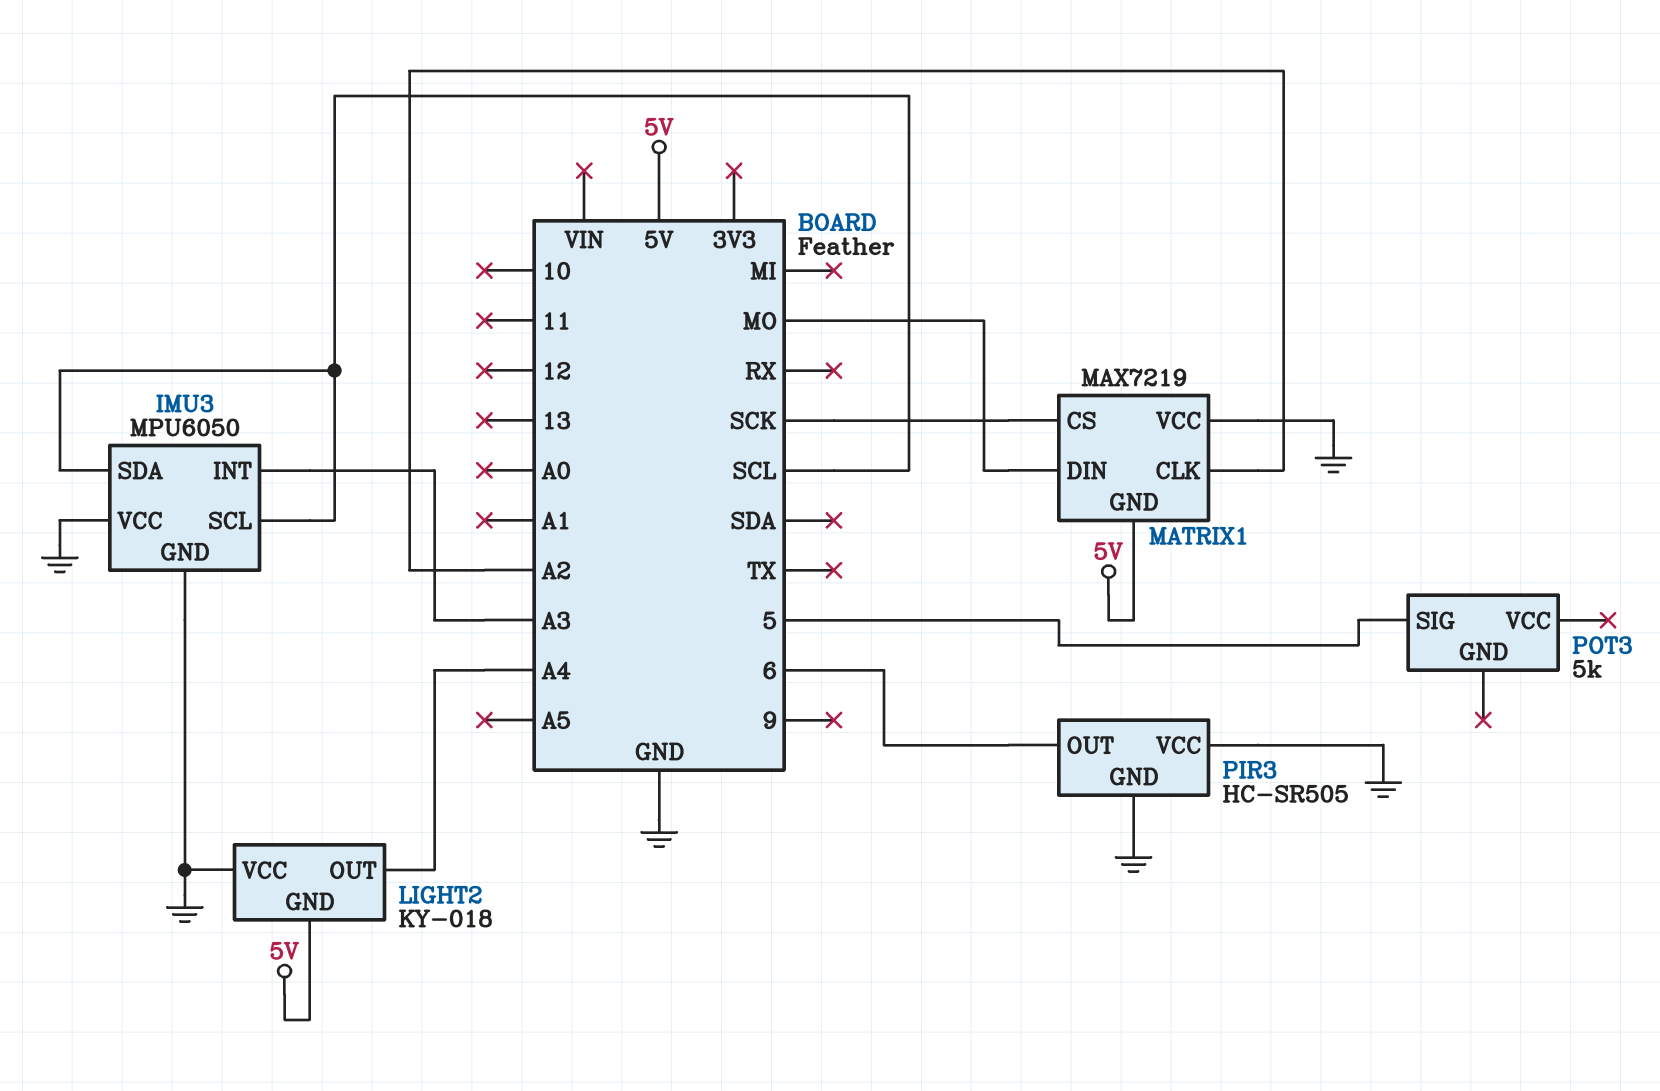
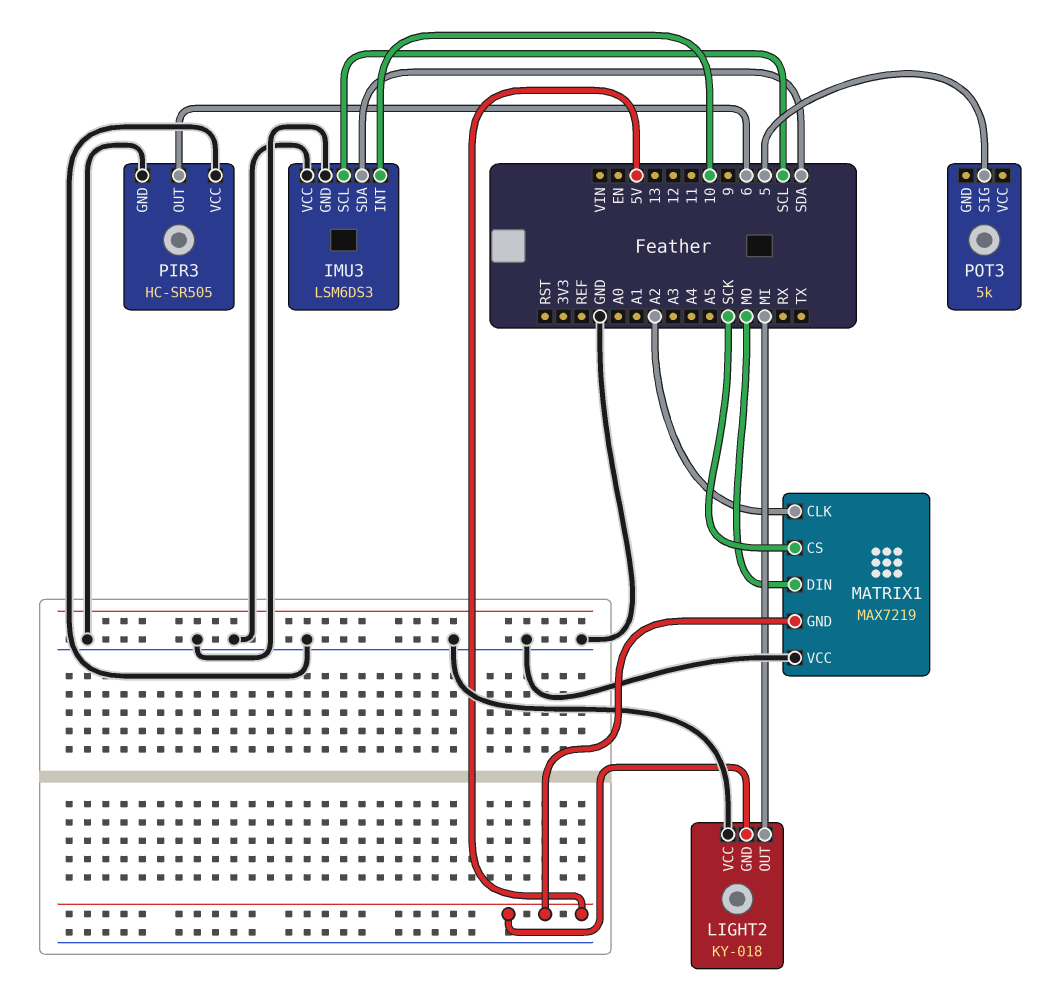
IMU3: MPU6050 -> LSM6DS3
IMU3 pin INT: A3 -> 10
IMU3 pin SDA: SCL -> SDA
LIGHT2 pin OUT: A4 -> MI

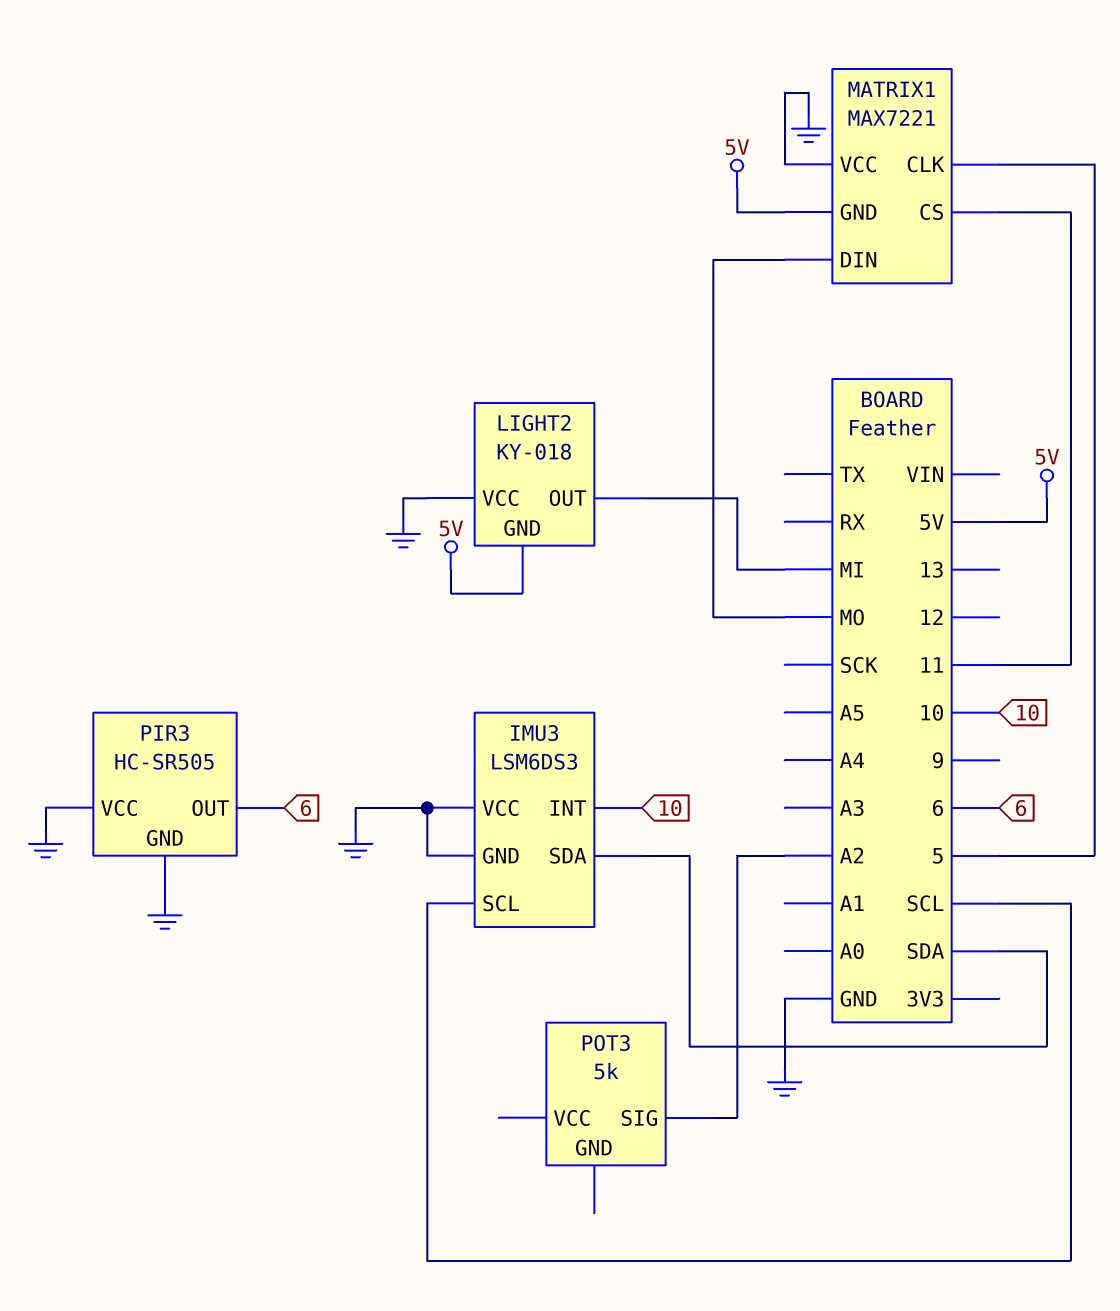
MATRIX1: MAX7219 -> MAX7221
MATRIX1 pin CLK: A2 -> 5
MATRIX1 pin CS: SCK -> 11
POT3 pin SIG: 5 -> A2

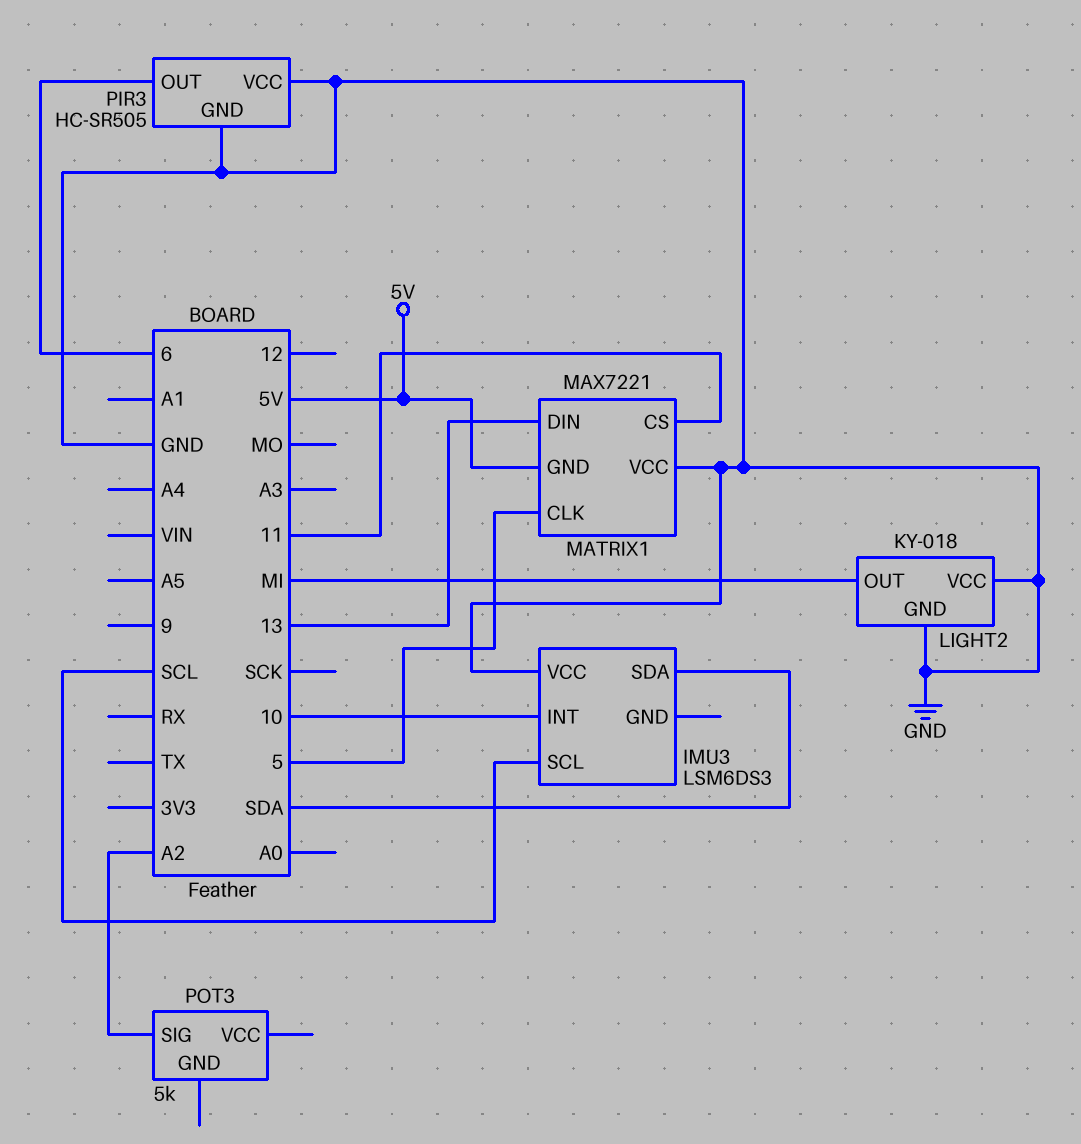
IMU3 pin GND: GND -> none
LIGHT2 pin GND: 5V -> GND
MATRIX1 pin DIN: MO -> 13

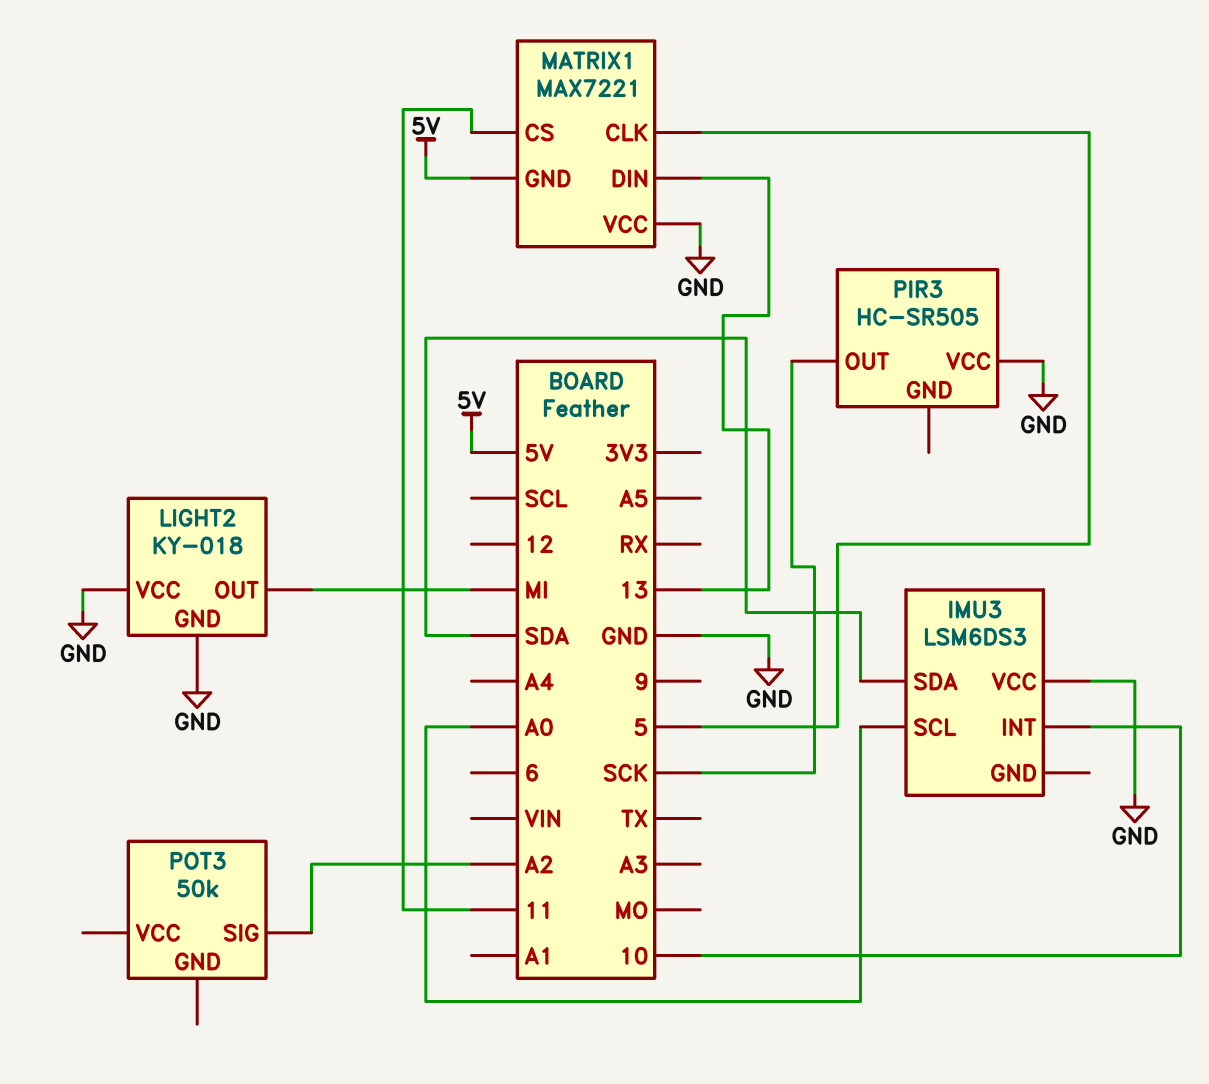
IMU3 pin SCL: SCL -> A0
PIR3 pin GND: GND -> none
PIR3 pin OUT: 6 -> SCK
POT3: 5k -> 50k

